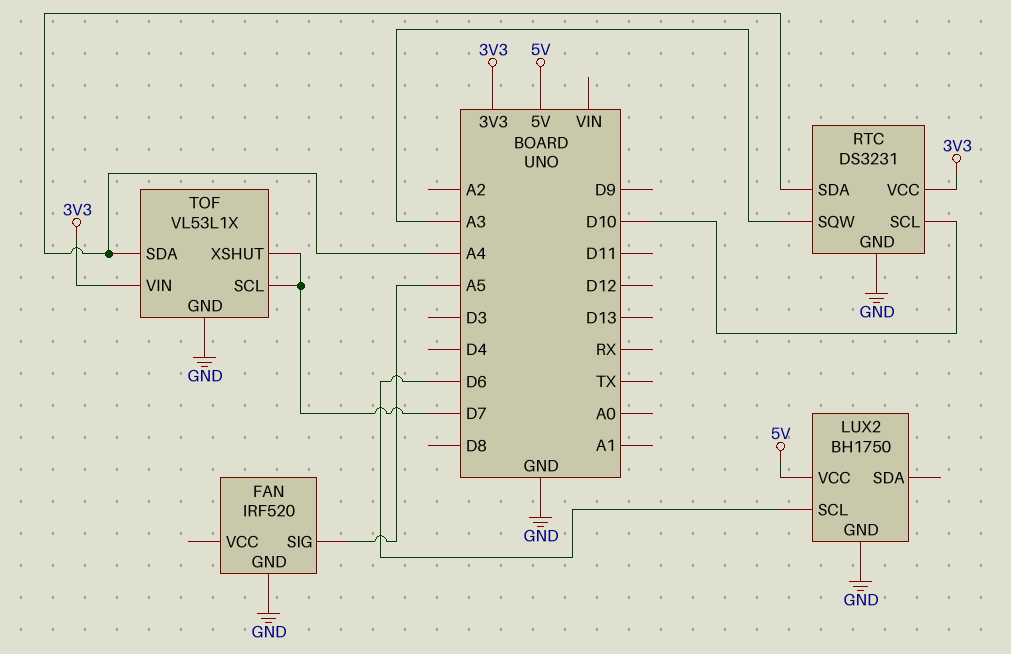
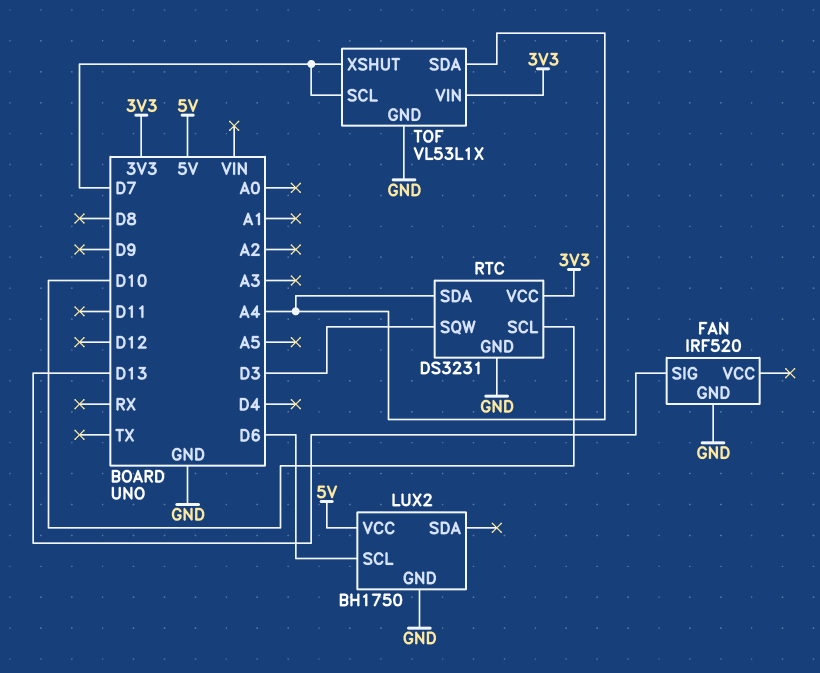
FAN pin SIG: A5 -> D13
RTC pin SQW: A3 -> D3

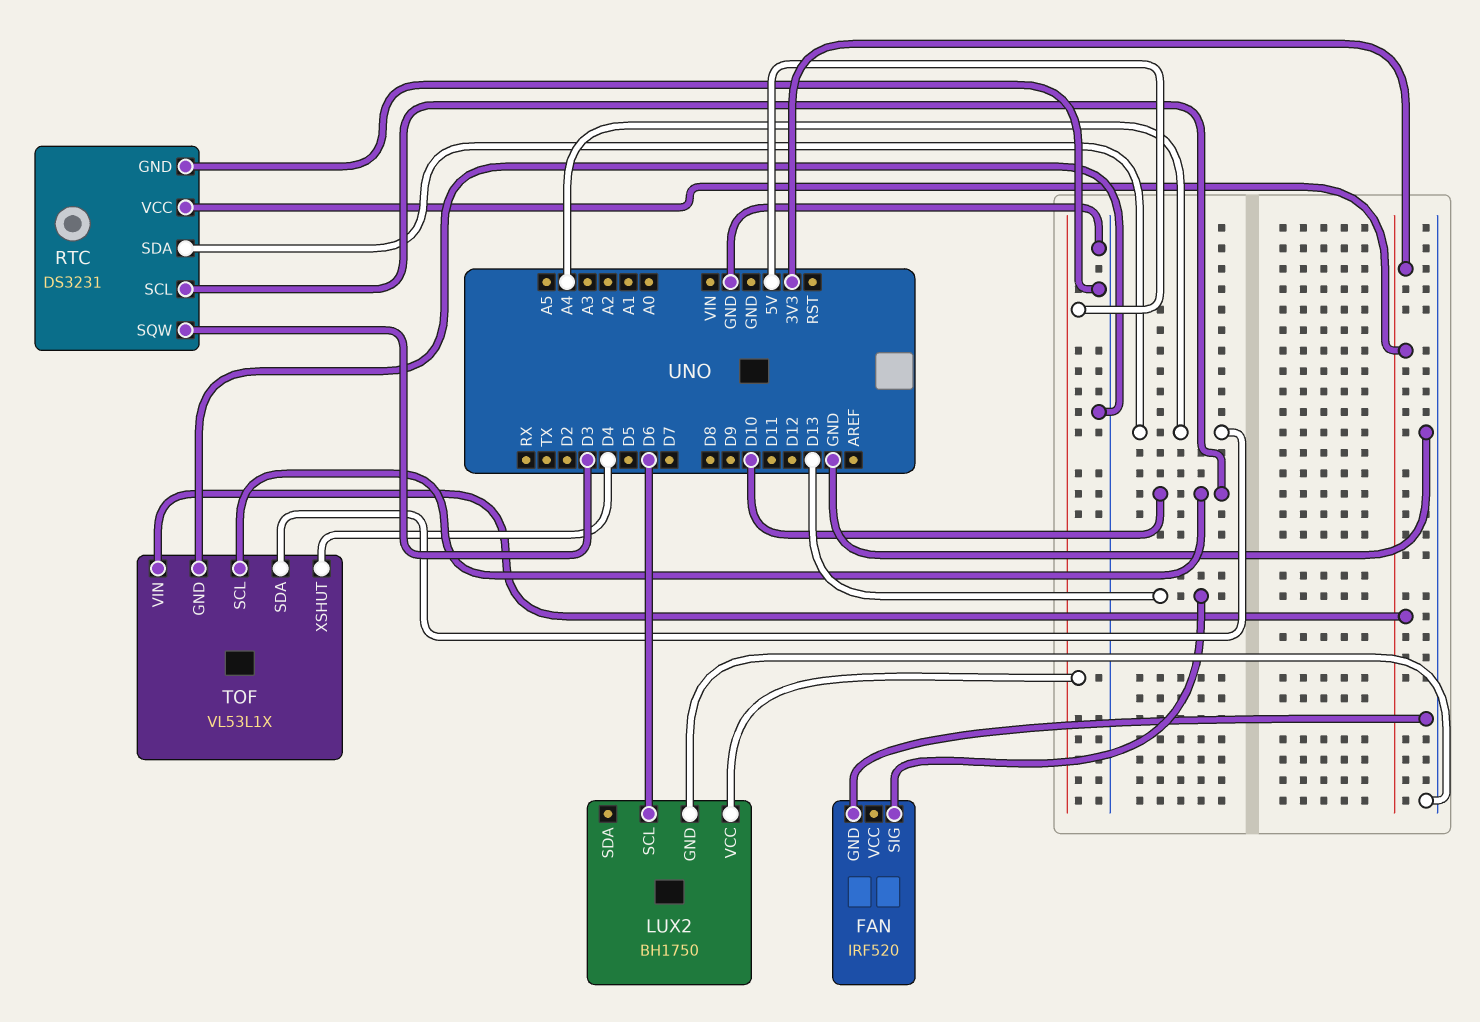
TOF pin SCL: D7 -> D10
TOF pin XSHUT: D7 -> D4

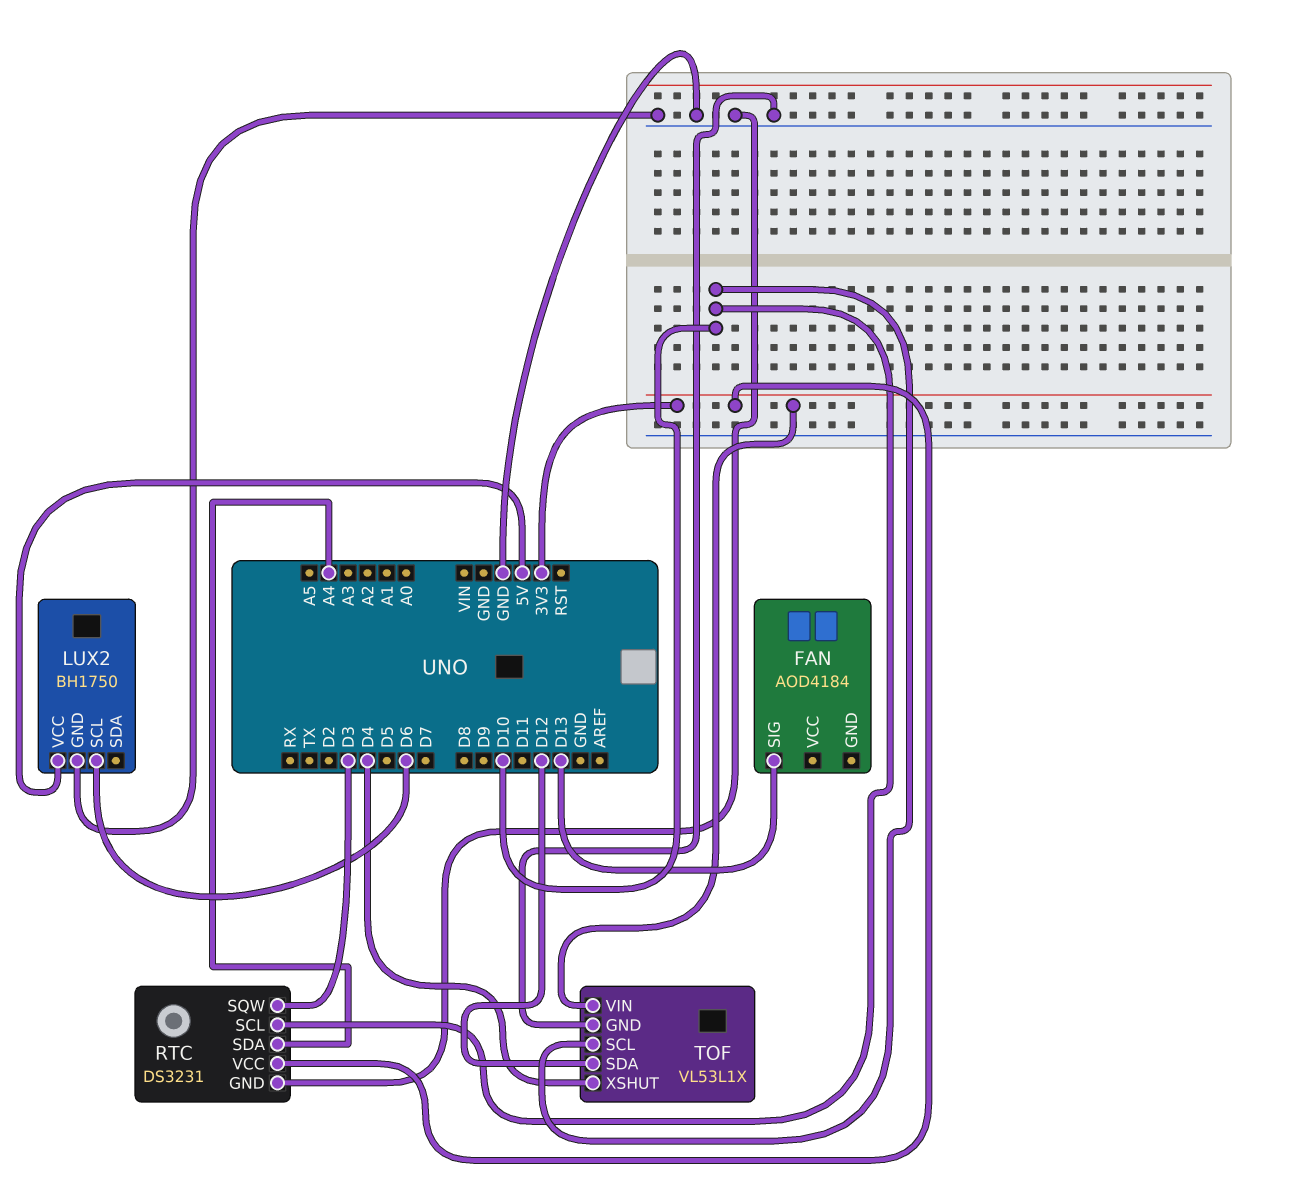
FAN: IRF520 -> AOD4184
FAN pin GND: GND -> none
TOF pin SDA: A4 -> D12

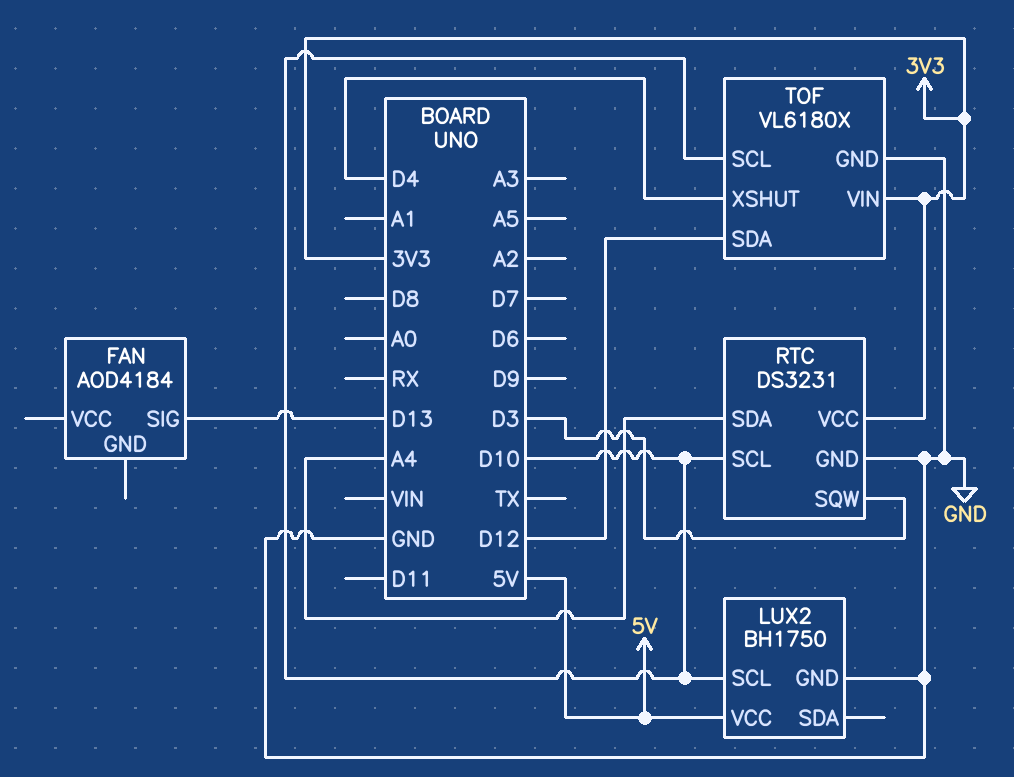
LUX2 pin SCL: D6 -> D10
TOF: VL53L1X -> VL6180X

